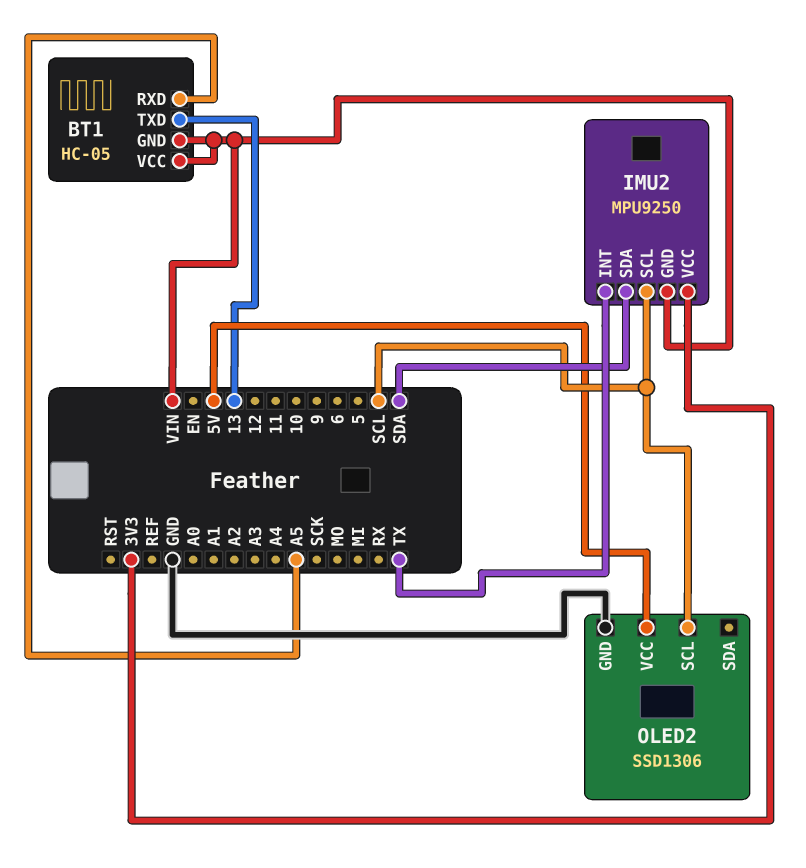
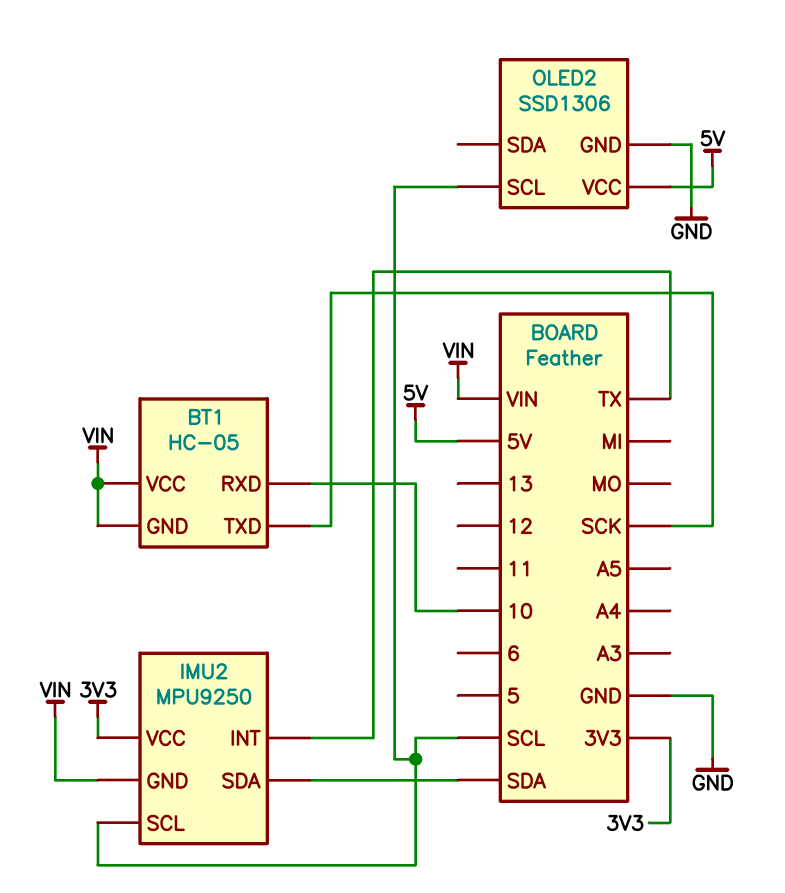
BT1 pin RXD: A5 -> 10
BT1 pin TXD: 13 -> SCK

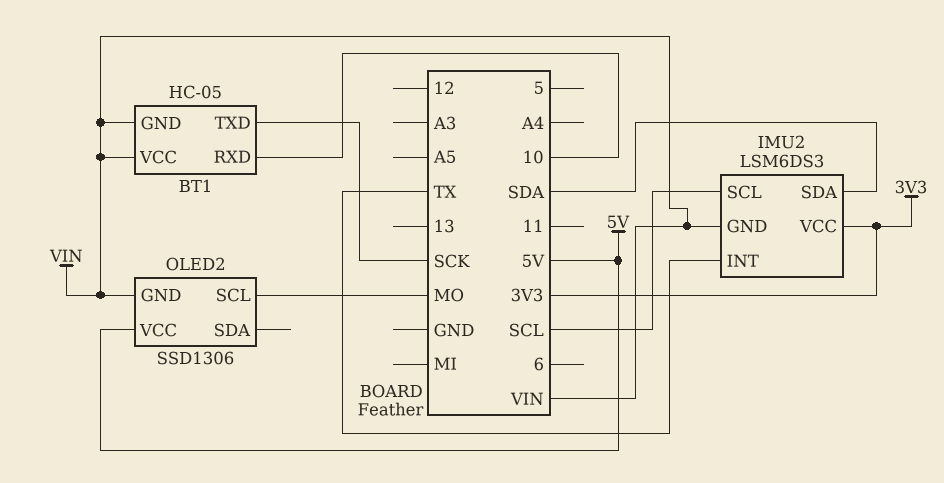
IMU2: MPU9250 -> LSM6DS3
OLED2 pin GND: GND -> VIN
OLED2 pin SCL: SCL -> MO

